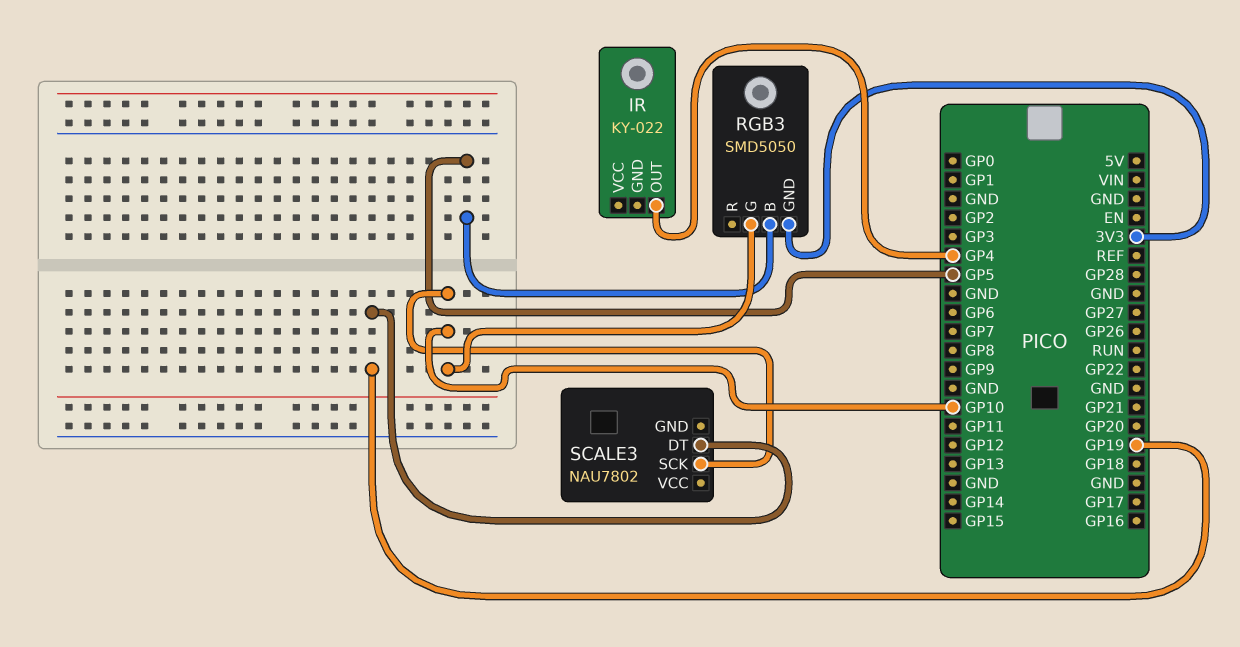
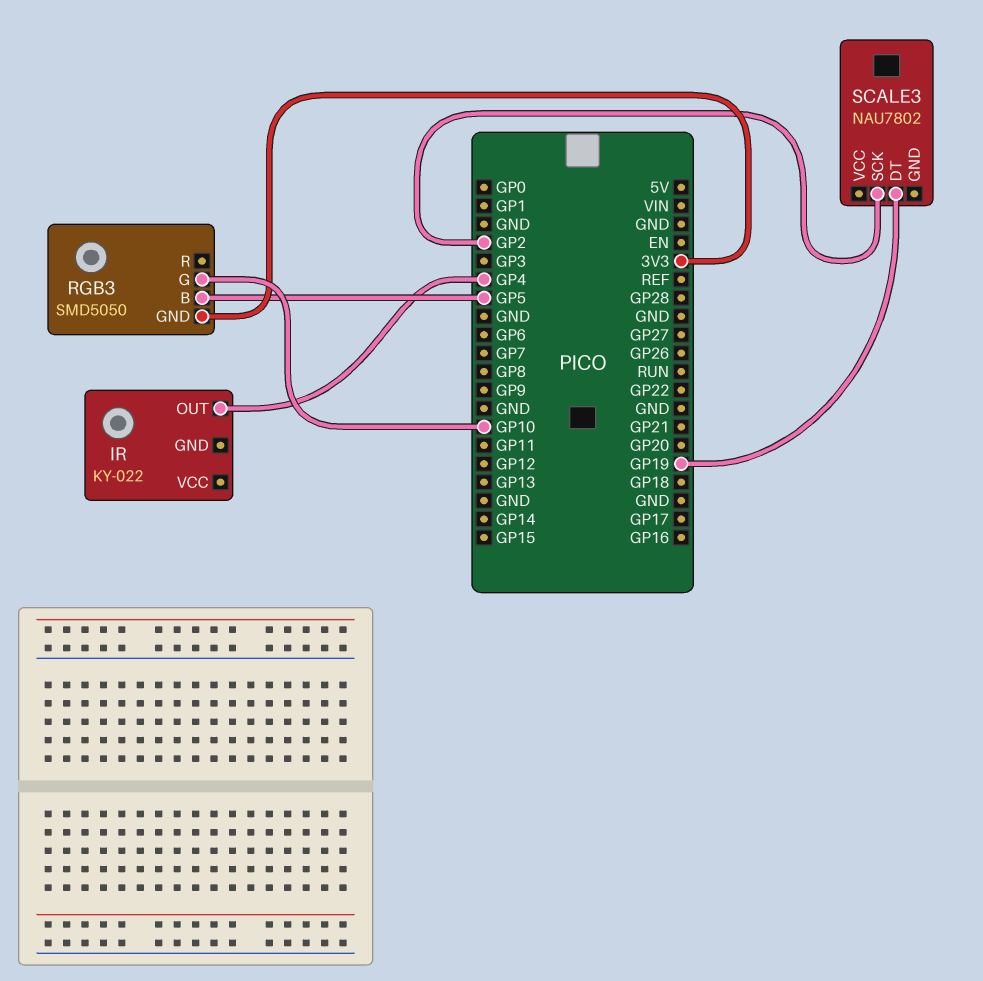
SCALE3 pin SCK: GP10 -> GP2

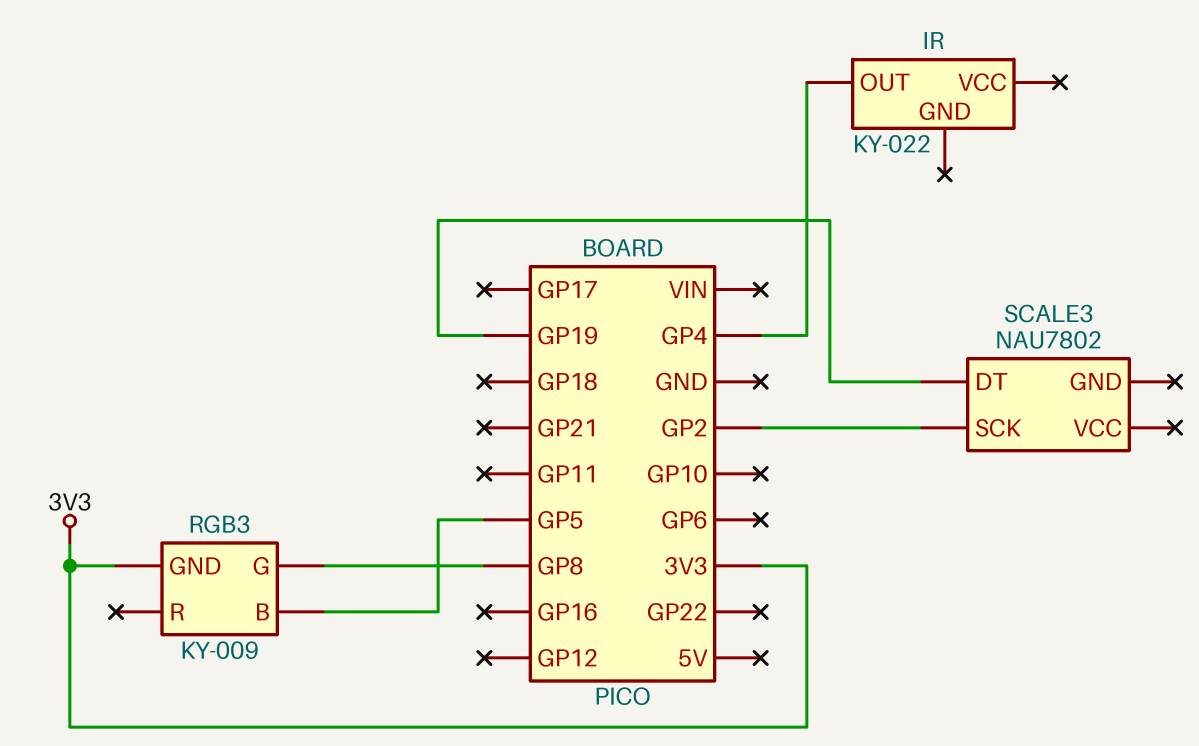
RGB3: SMD5050 -> KY-009
RGB3 pin G: GP10 -> GP8

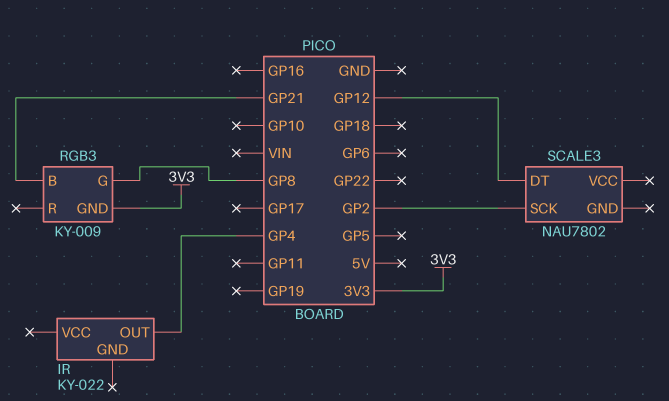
RGB3 pin B: GP5 -> GP21
SCALE3 pin DT: GP19 -> GP12

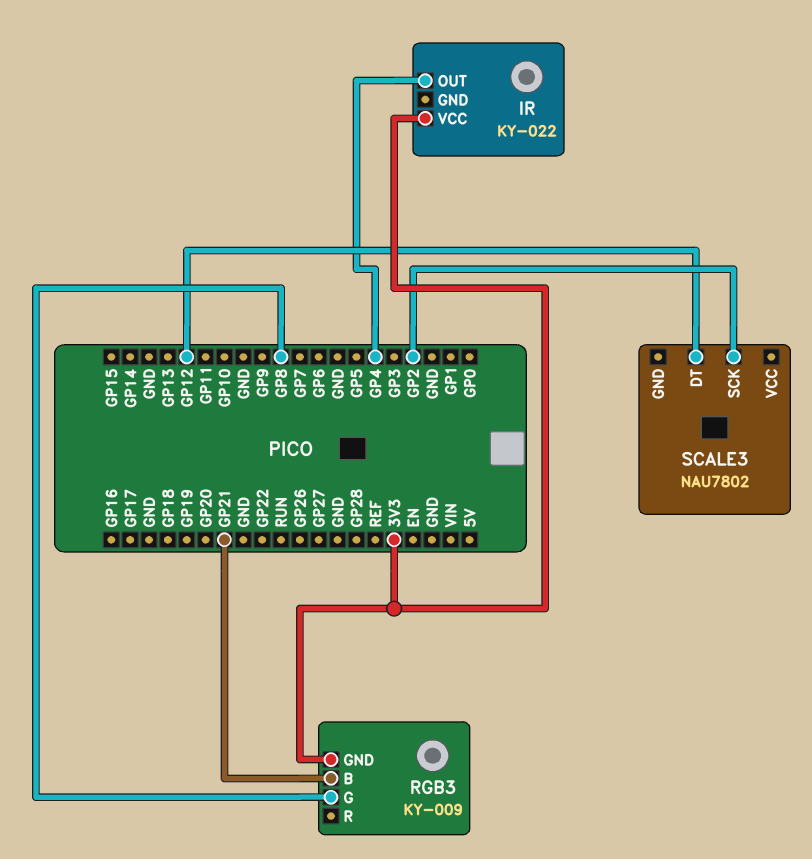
IR pin VCC: none -> 3V3

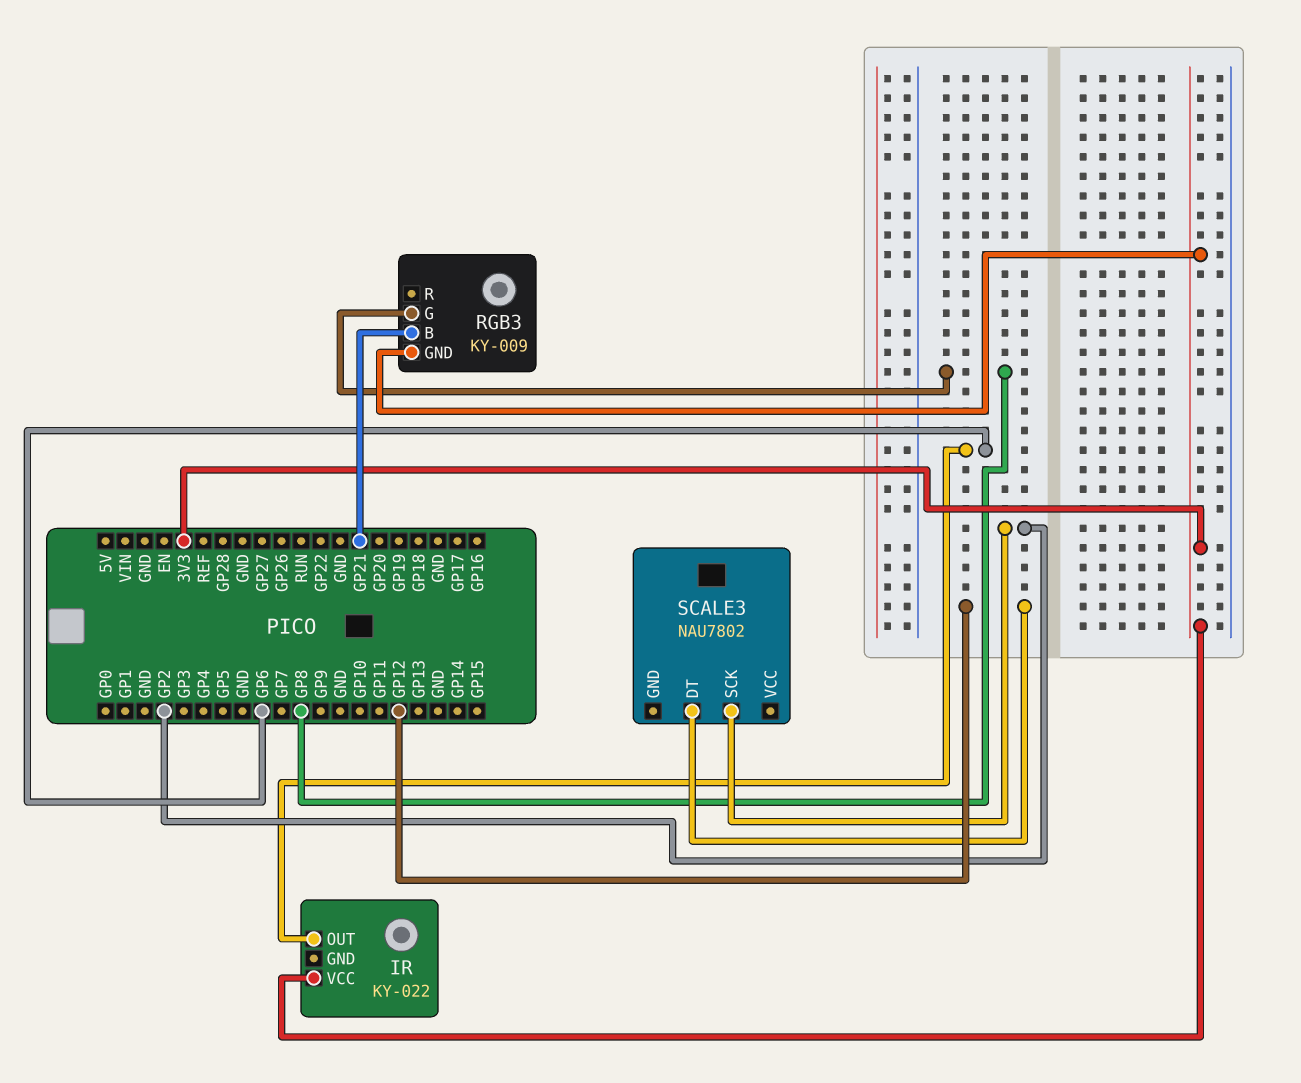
IR pin OUT: GP4 -> GP6

